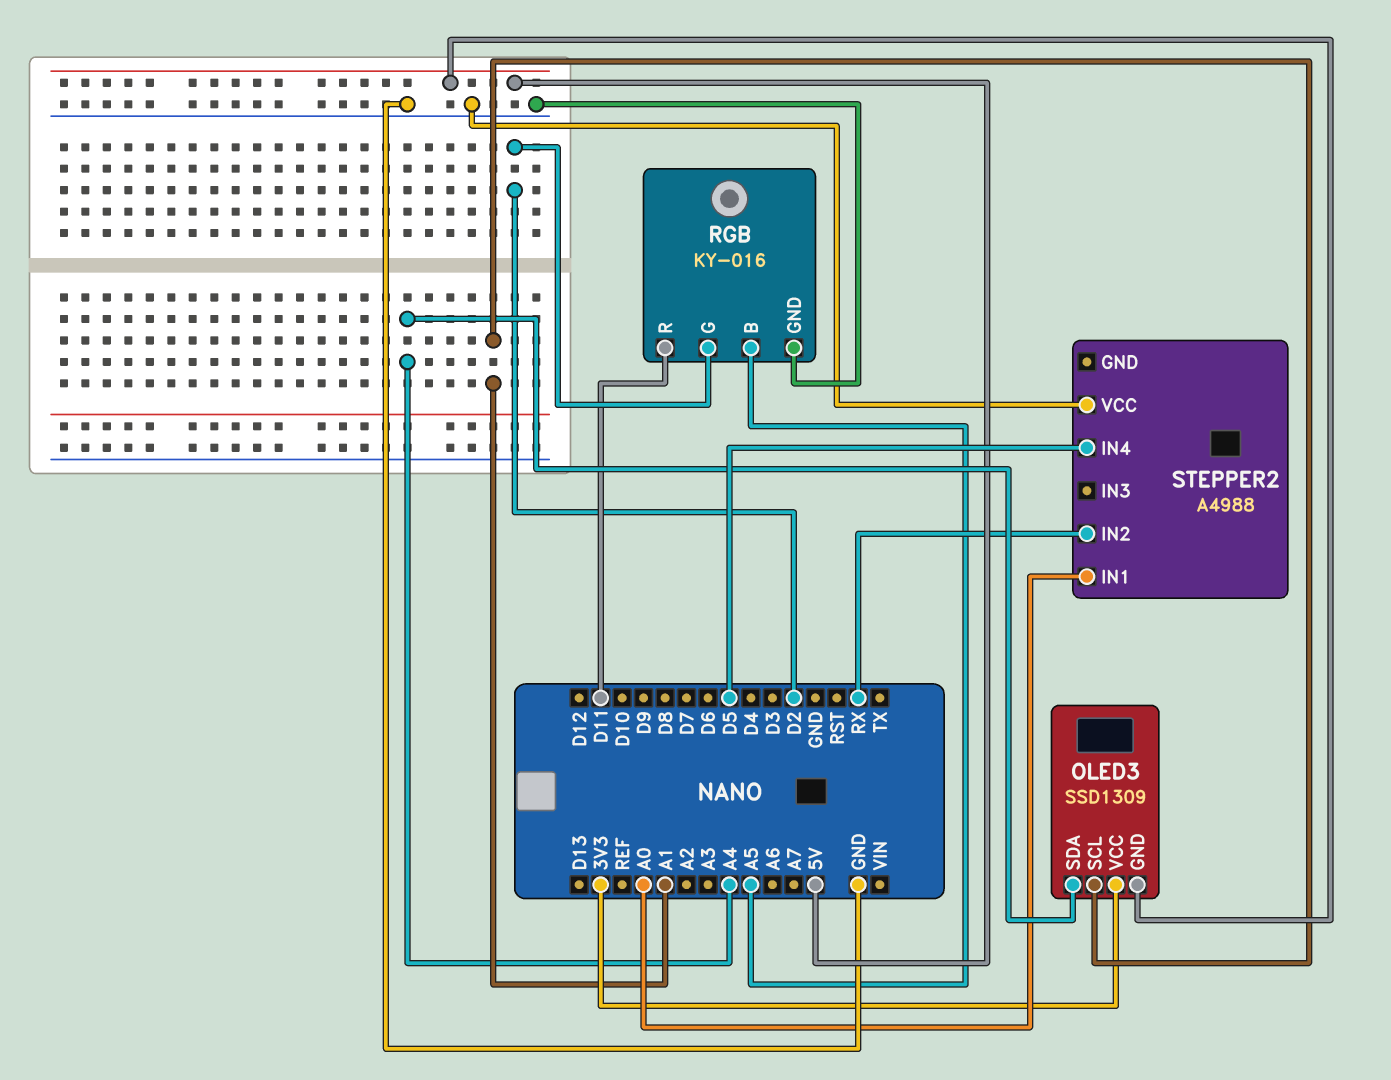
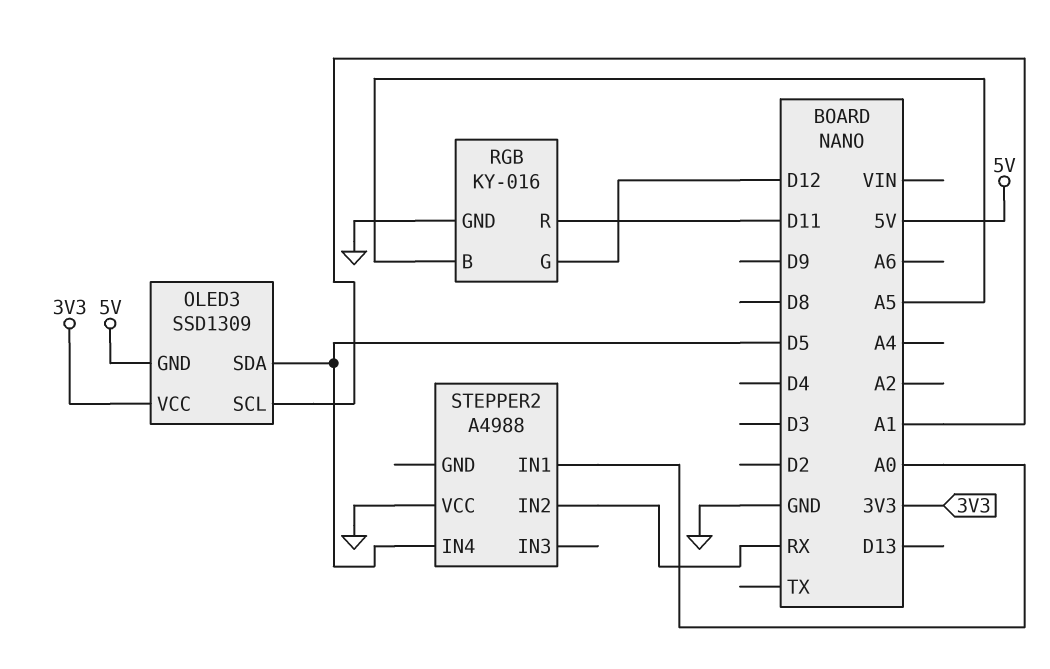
OLED3 pin SDA: A4 -> D5
RGB pin G: D2 -> D12

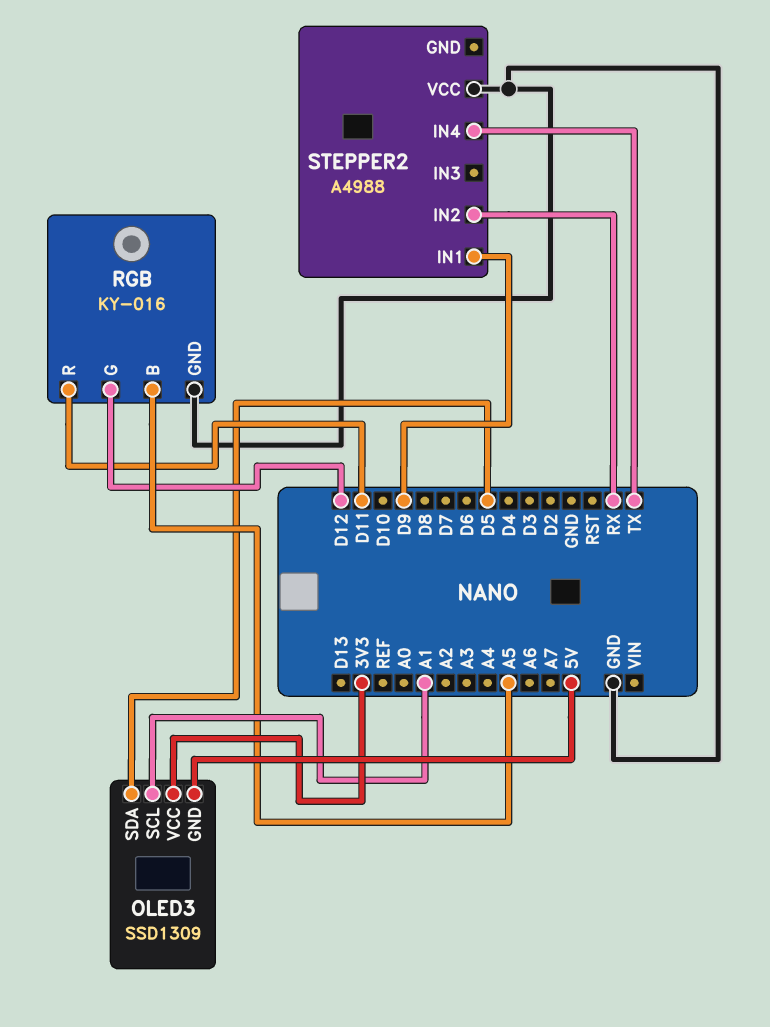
STEPPER2 pin IN1: A0 -> D9
STEPPER2 pin IN4: D5 -> TX

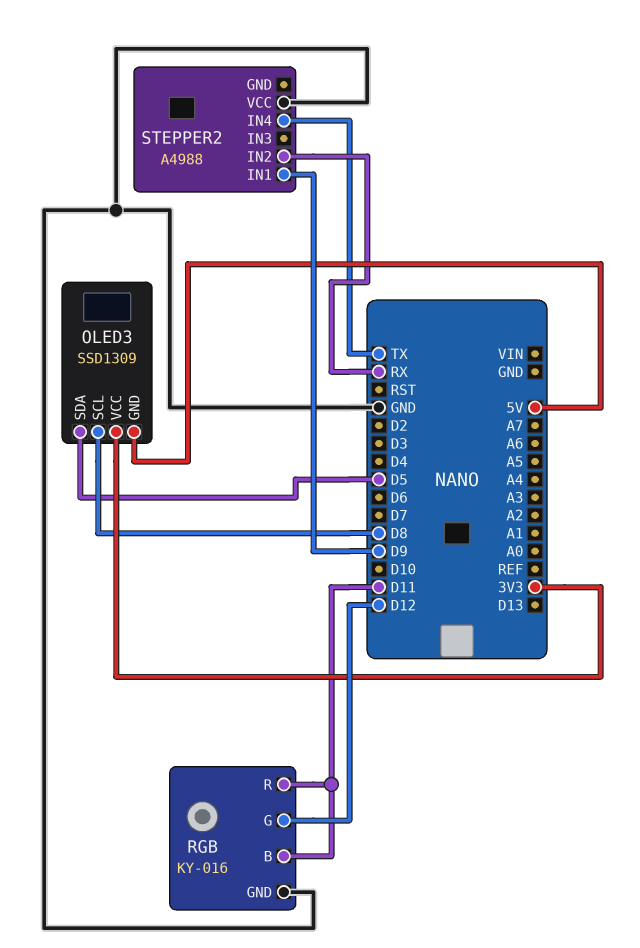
OLED3 pin SCL: A1 -> D8
RGB pin B: A5 -> D11

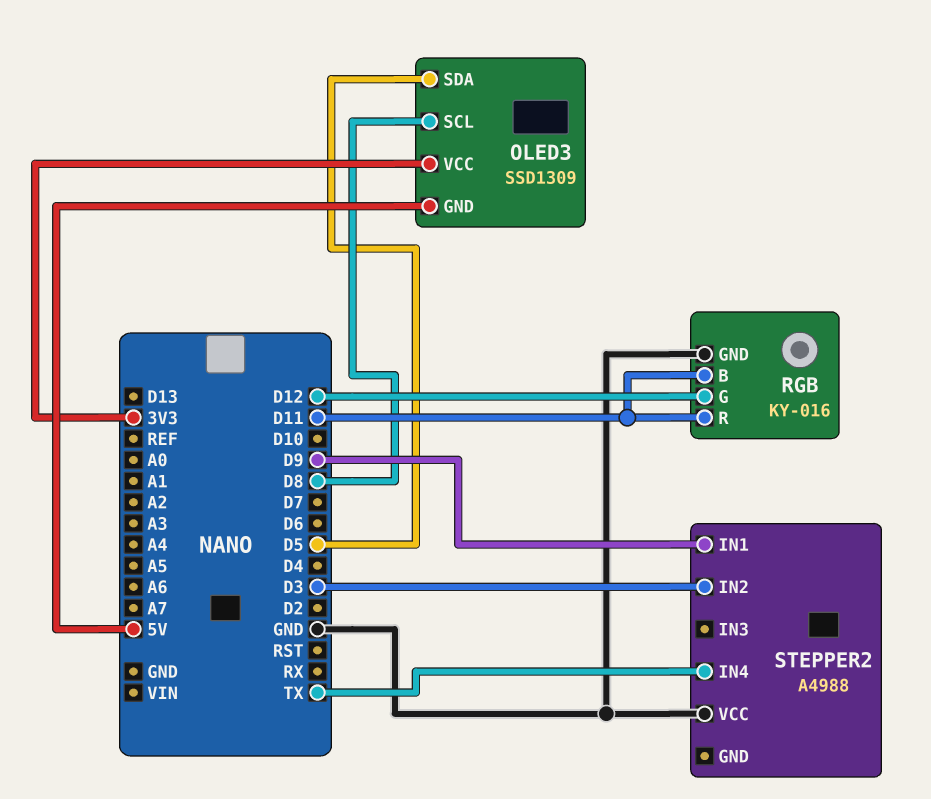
STEPPER2 pin IN2: RX -> D3

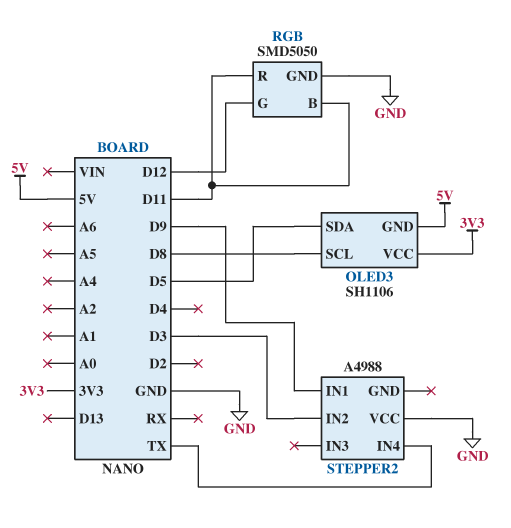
OLED3: SSD1309 -> SH1106
RGB: KY-016 -> SMD5050

